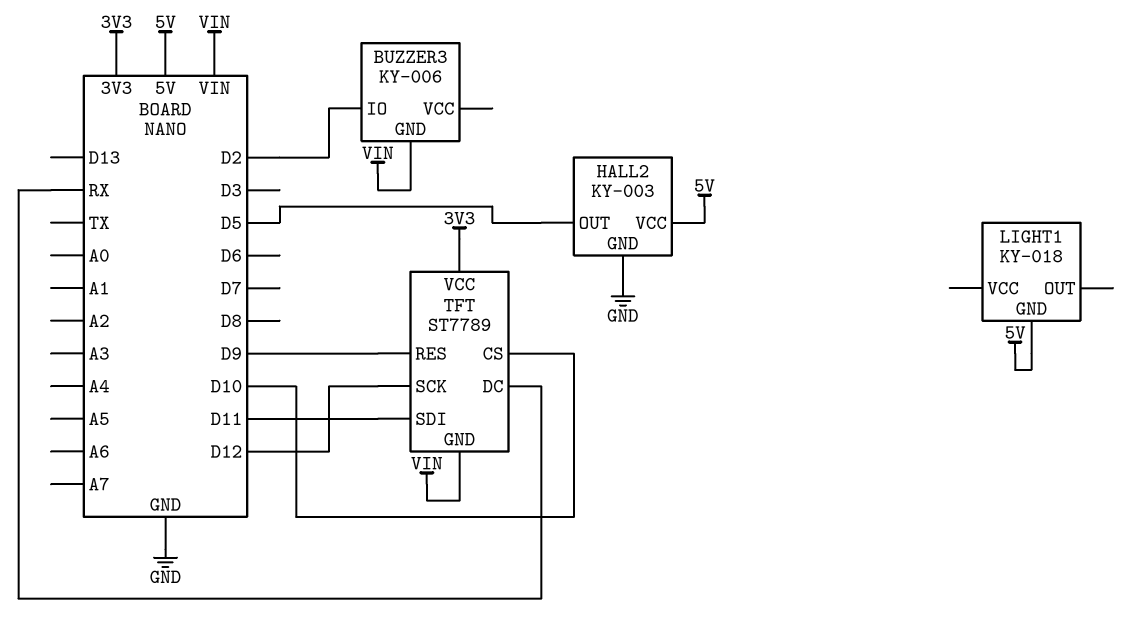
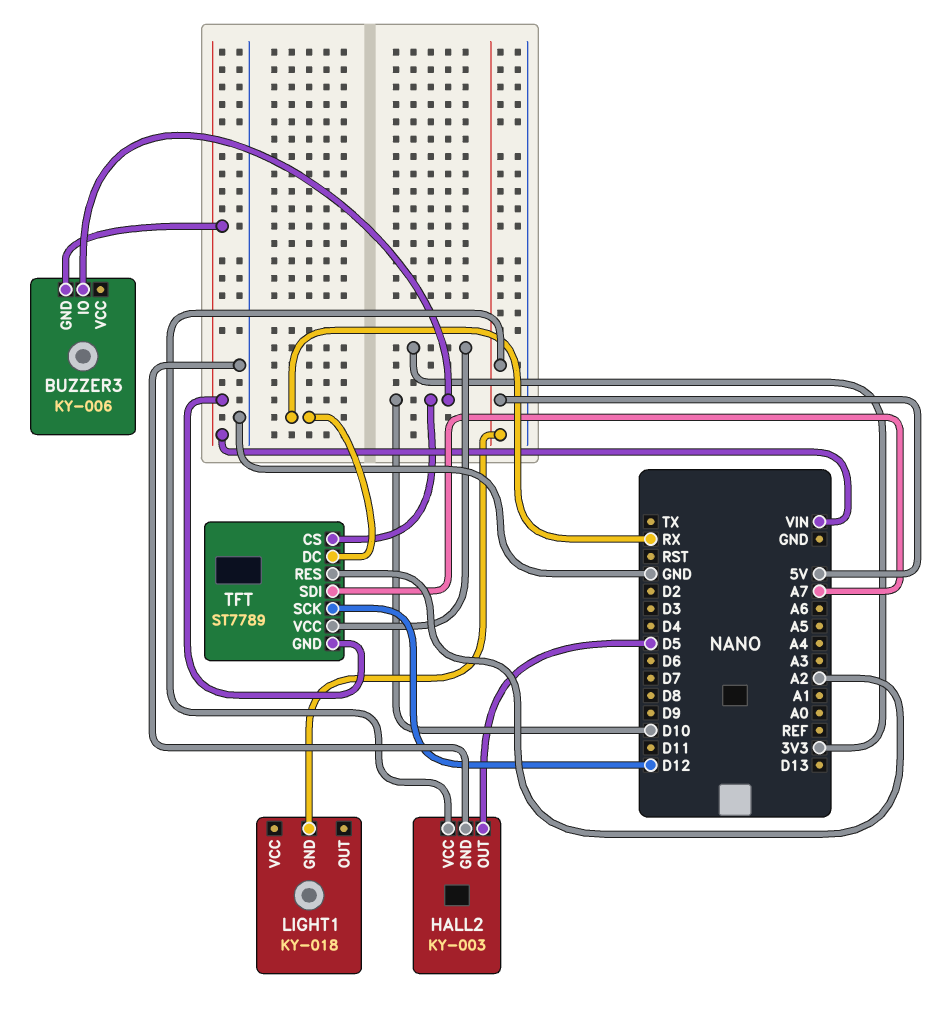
BUZZER3 pin IO: D2 -> D10
TFT pin RES: D9 -> A2
TFT pin SDI: D11 -> A7

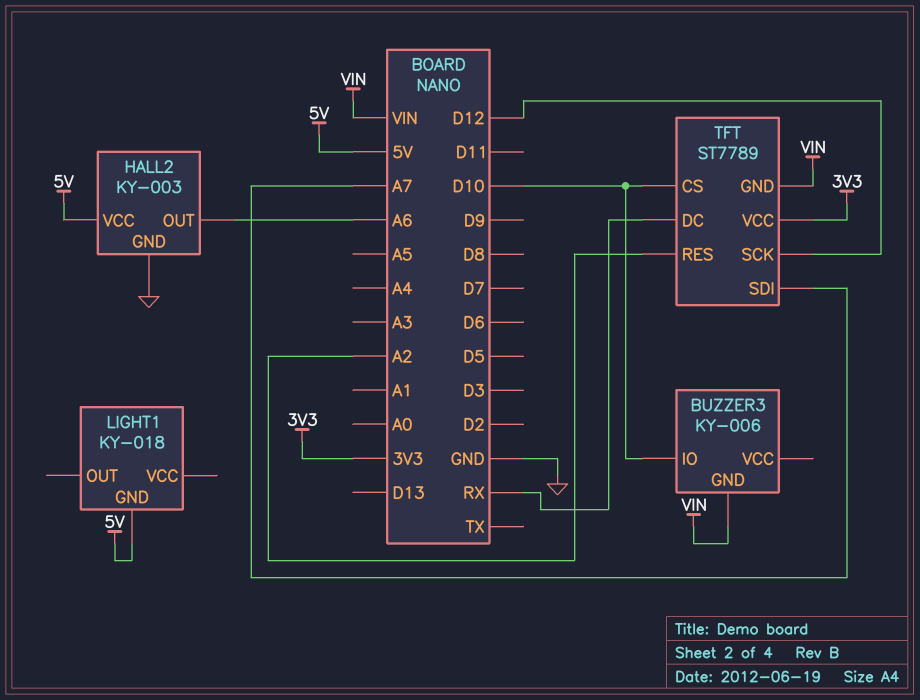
HALL2 pin OUT: D5 -> A6

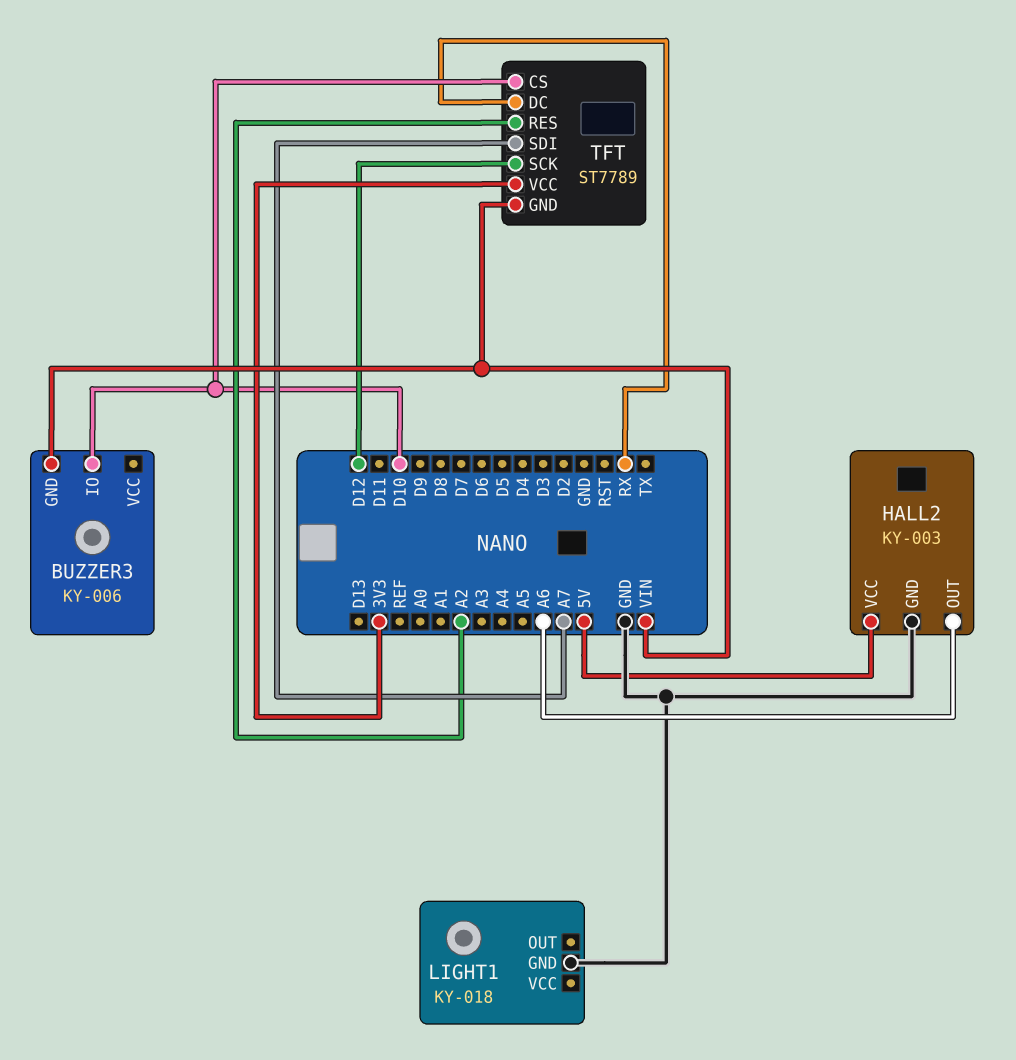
LIGHT1 pin GND: 5V -> GND

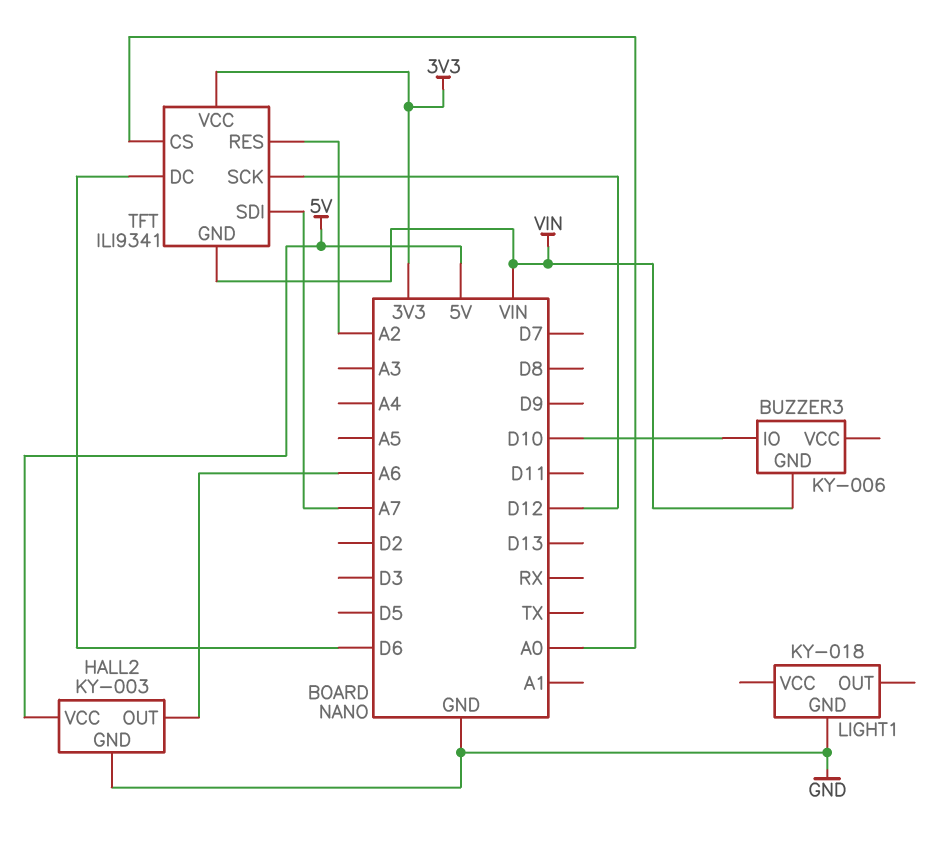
TFT: ST7789 -> ILI9341
TFT pin CS: D10 -> A0
TFT pin DC: RX -> D6

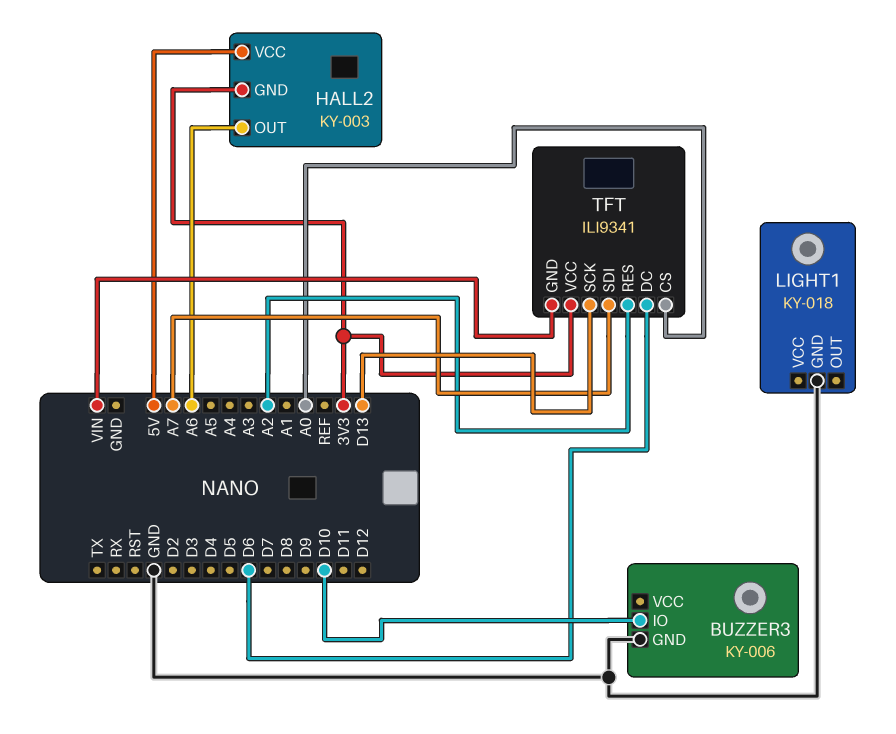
BUZZER3 pin GND: VIN -> GND
HALL2 pin GND: GND -> 3V3
TFT pin SCK: D12 -> D13

